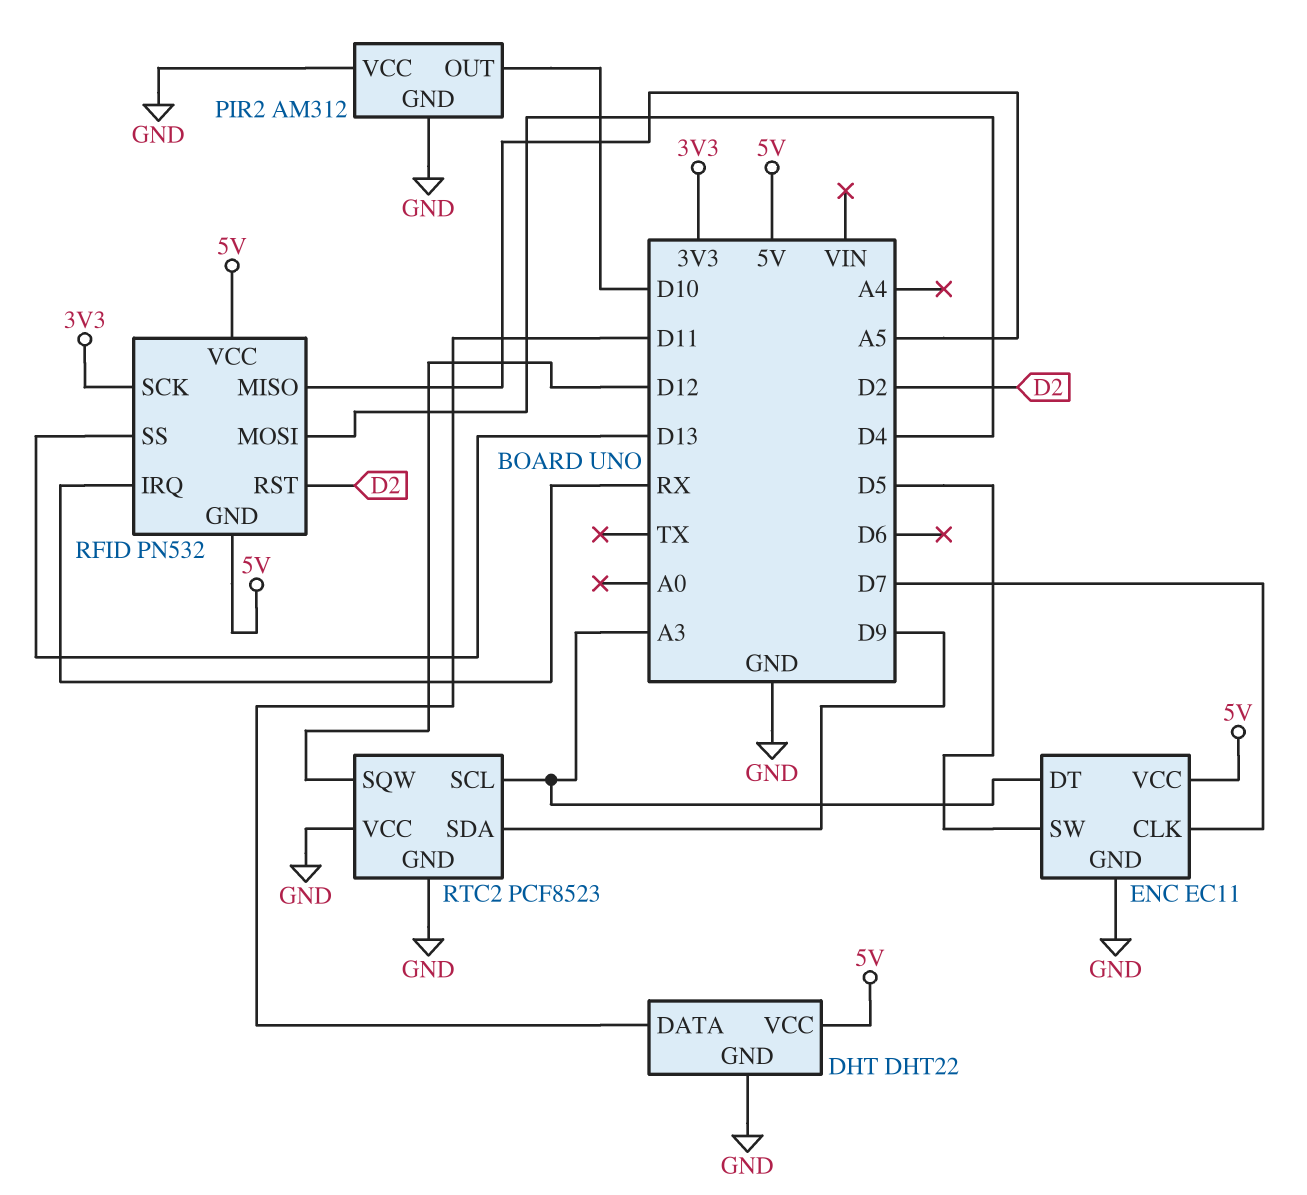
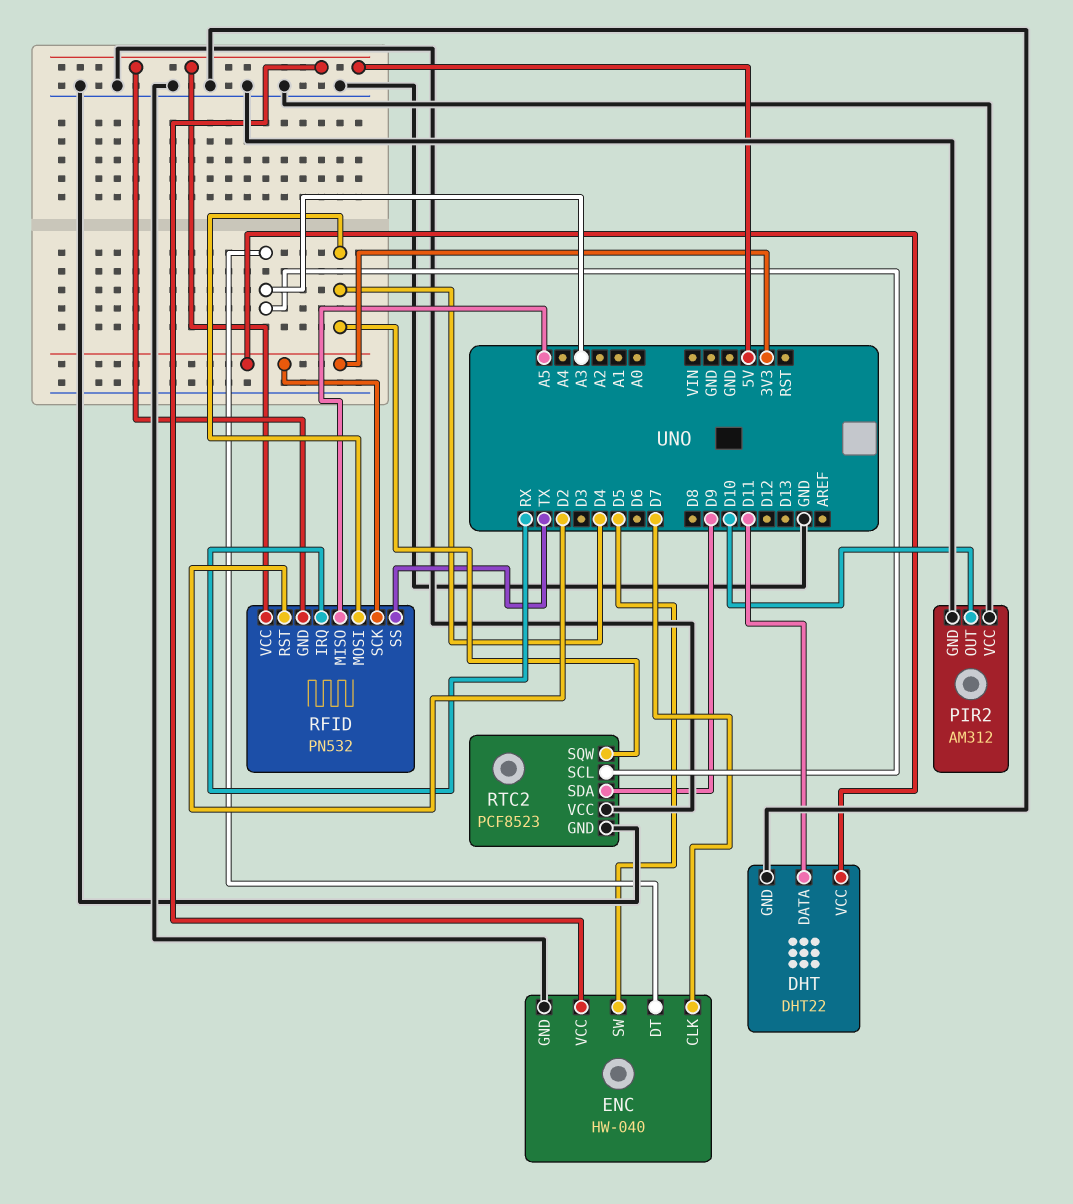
DHT pin VCC: 5V -> 3V3
ENC: EC11 -> HW-040
RFID pin SS: D13 -> TX
RTC2 pin SQW: D12 -> D4

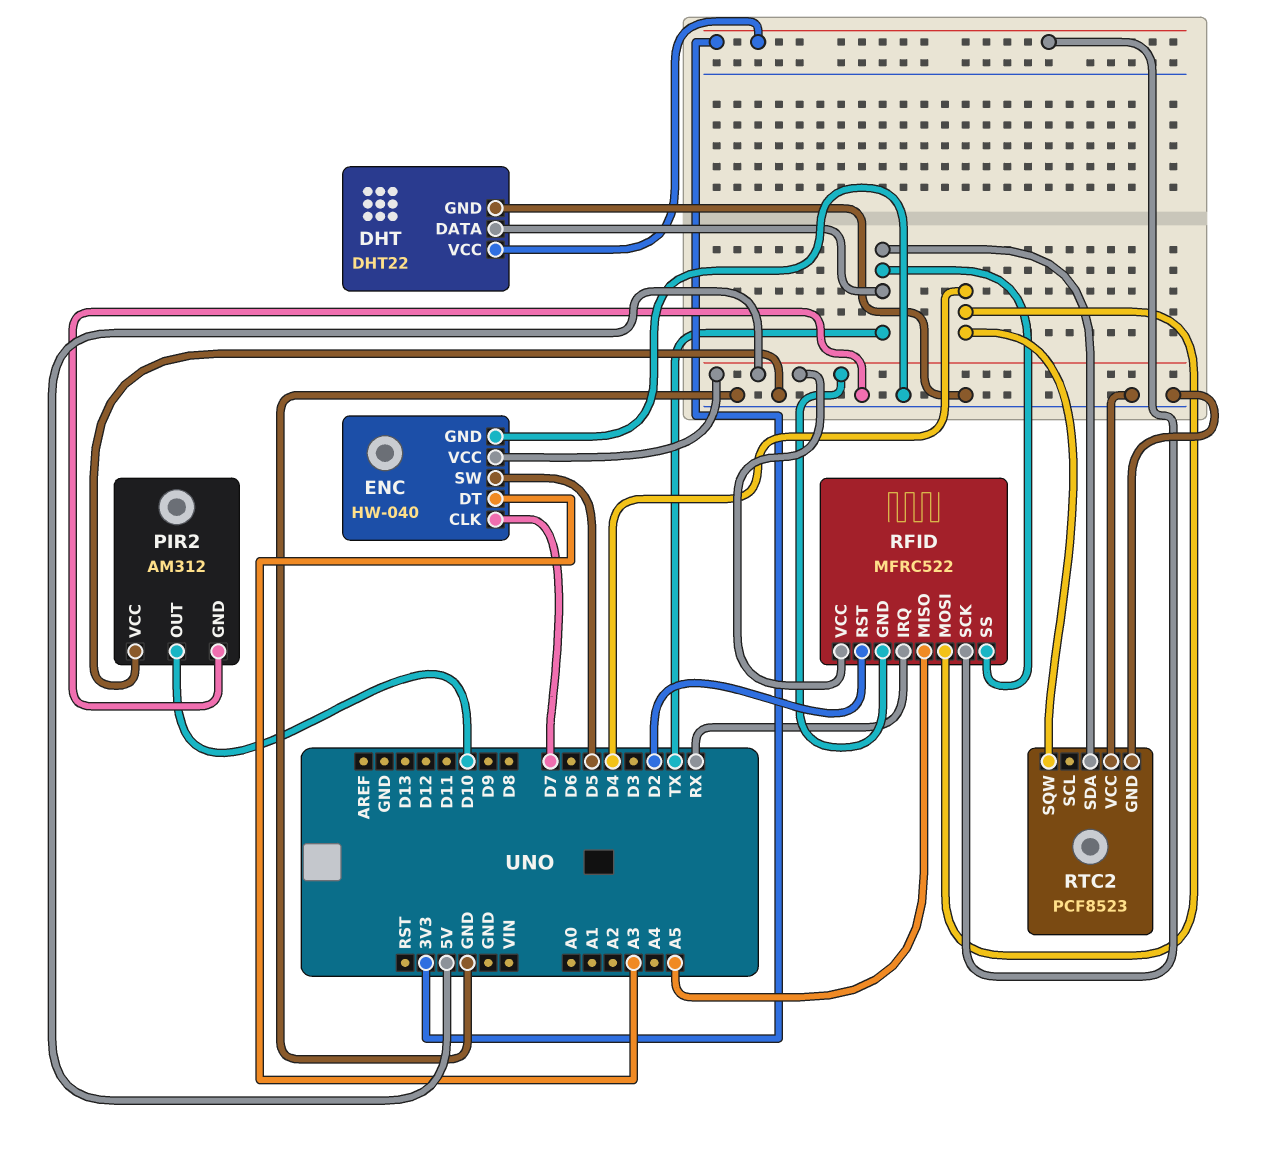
DHT pin DATA: D11 -> TX
RFID: PN532 -> MFRC522
RTC2 pin SCL: A3 -> none
RTC2 pin SDA: D9 -> TX

